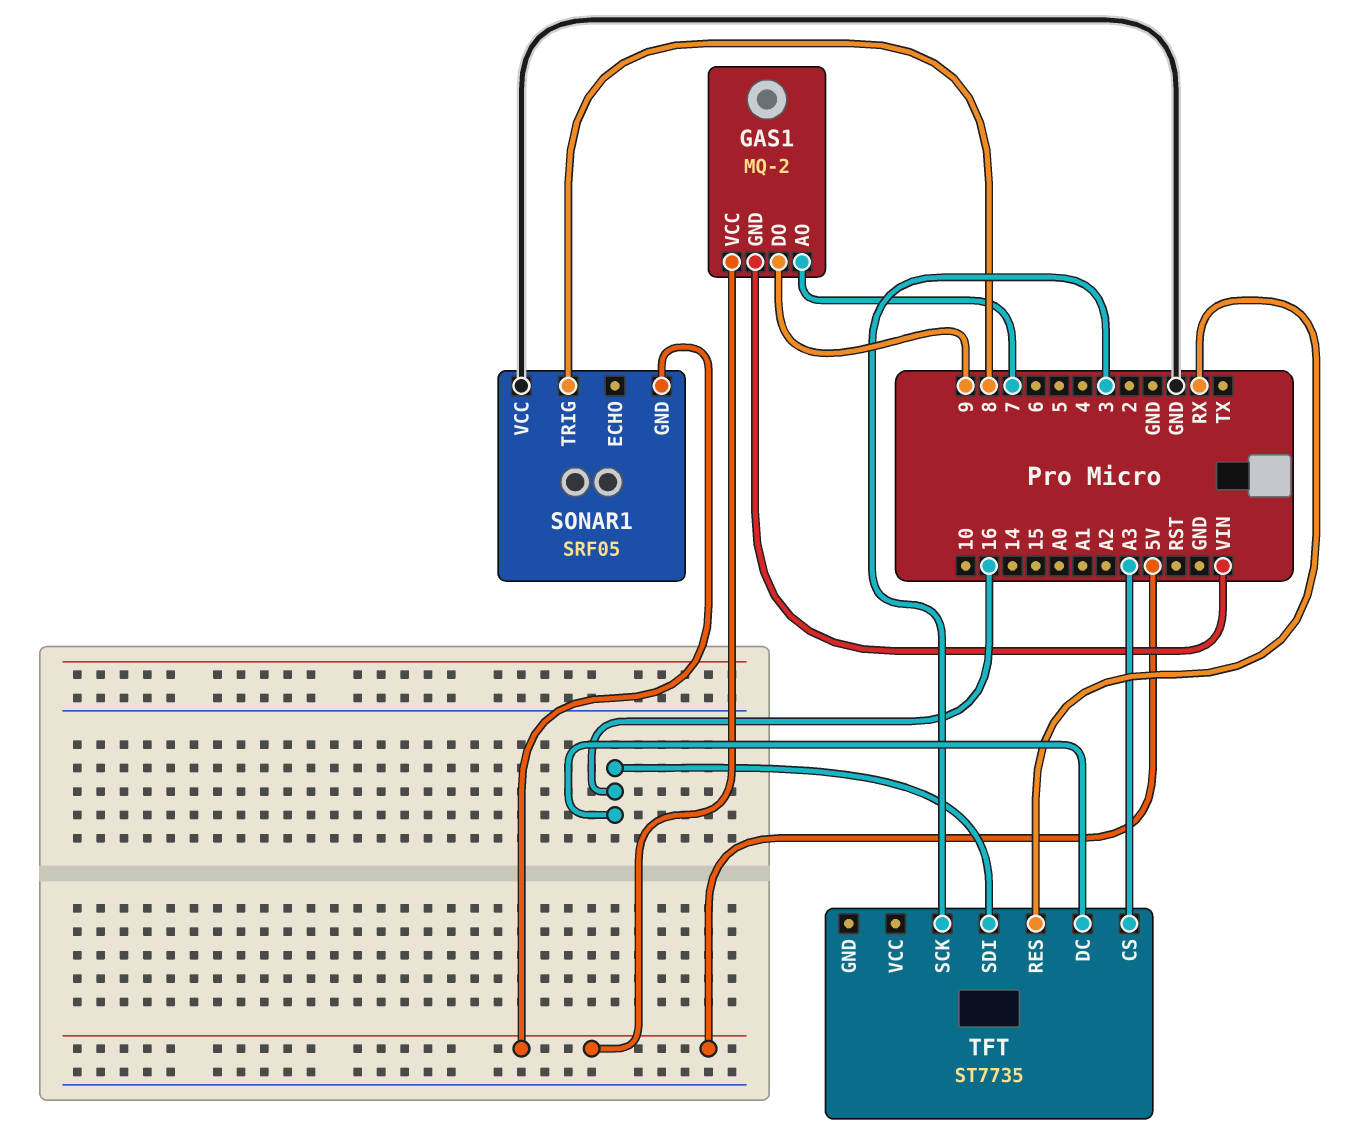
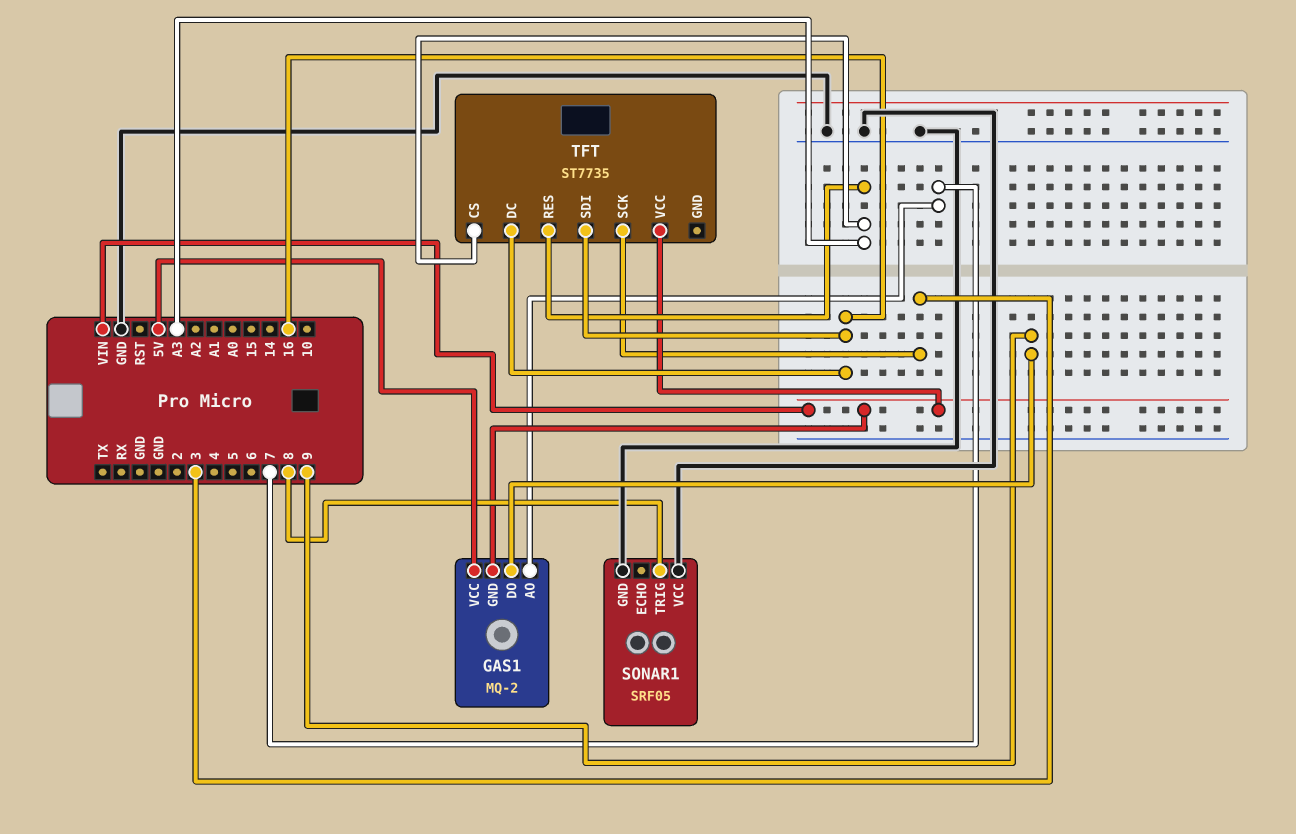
SONAR1 pin GND: 5V -> GND
TFT pin RES: RX -> A3
TFT pin VCC: none -> VIN

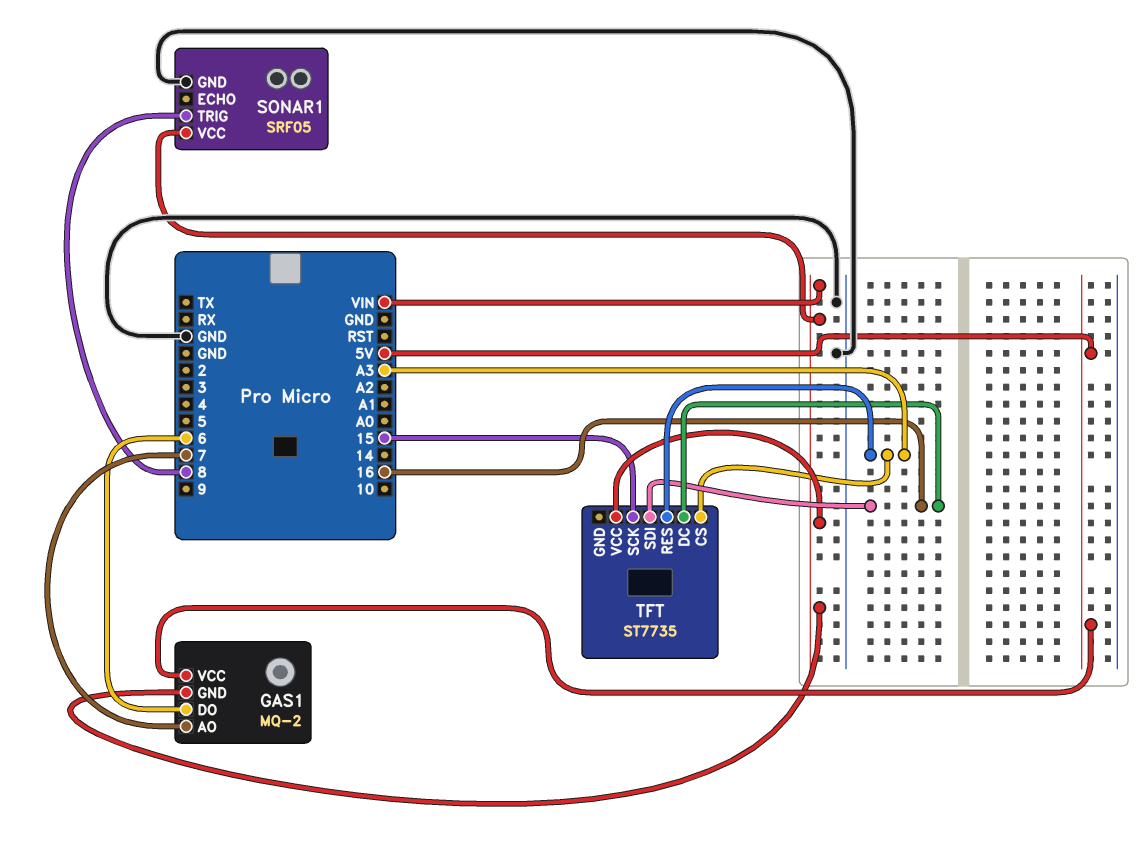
GAS1 pin DO: 9 -> 6
SONAR1 pin VCC: GND -> VIN
TFT pin SCK: 3 -> 15

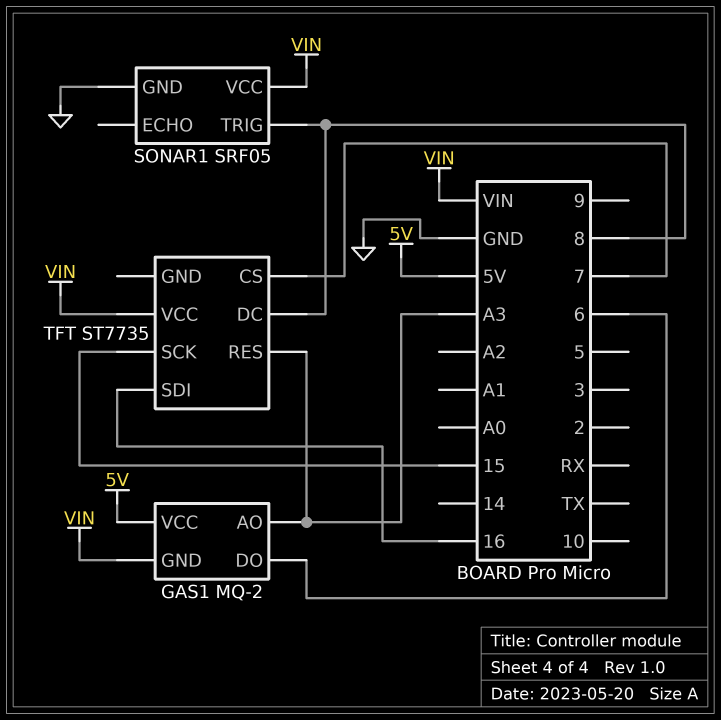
GAS1 pin AO: 7 -> A3
TFT pin CS: A3 -> 7
TFT pin DC: 16 -> 8

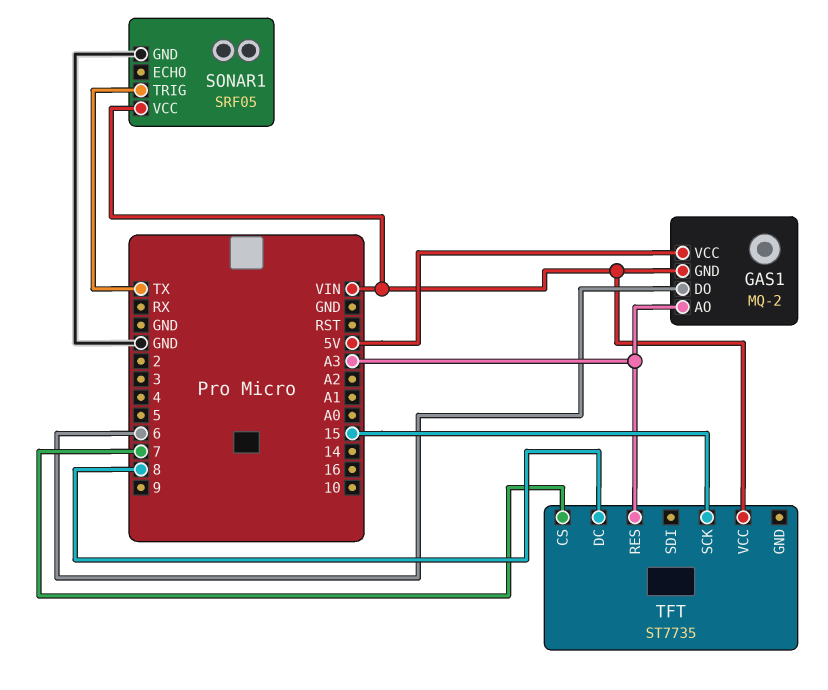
SONAR1 pin TRIG: 8 -> TX
TFT pin SDI: 16 -> none

